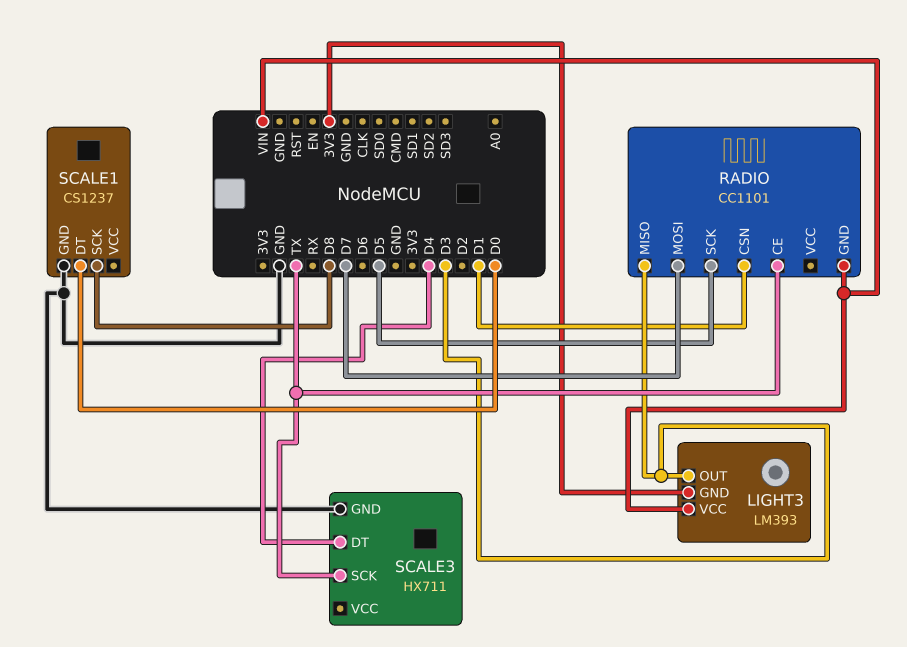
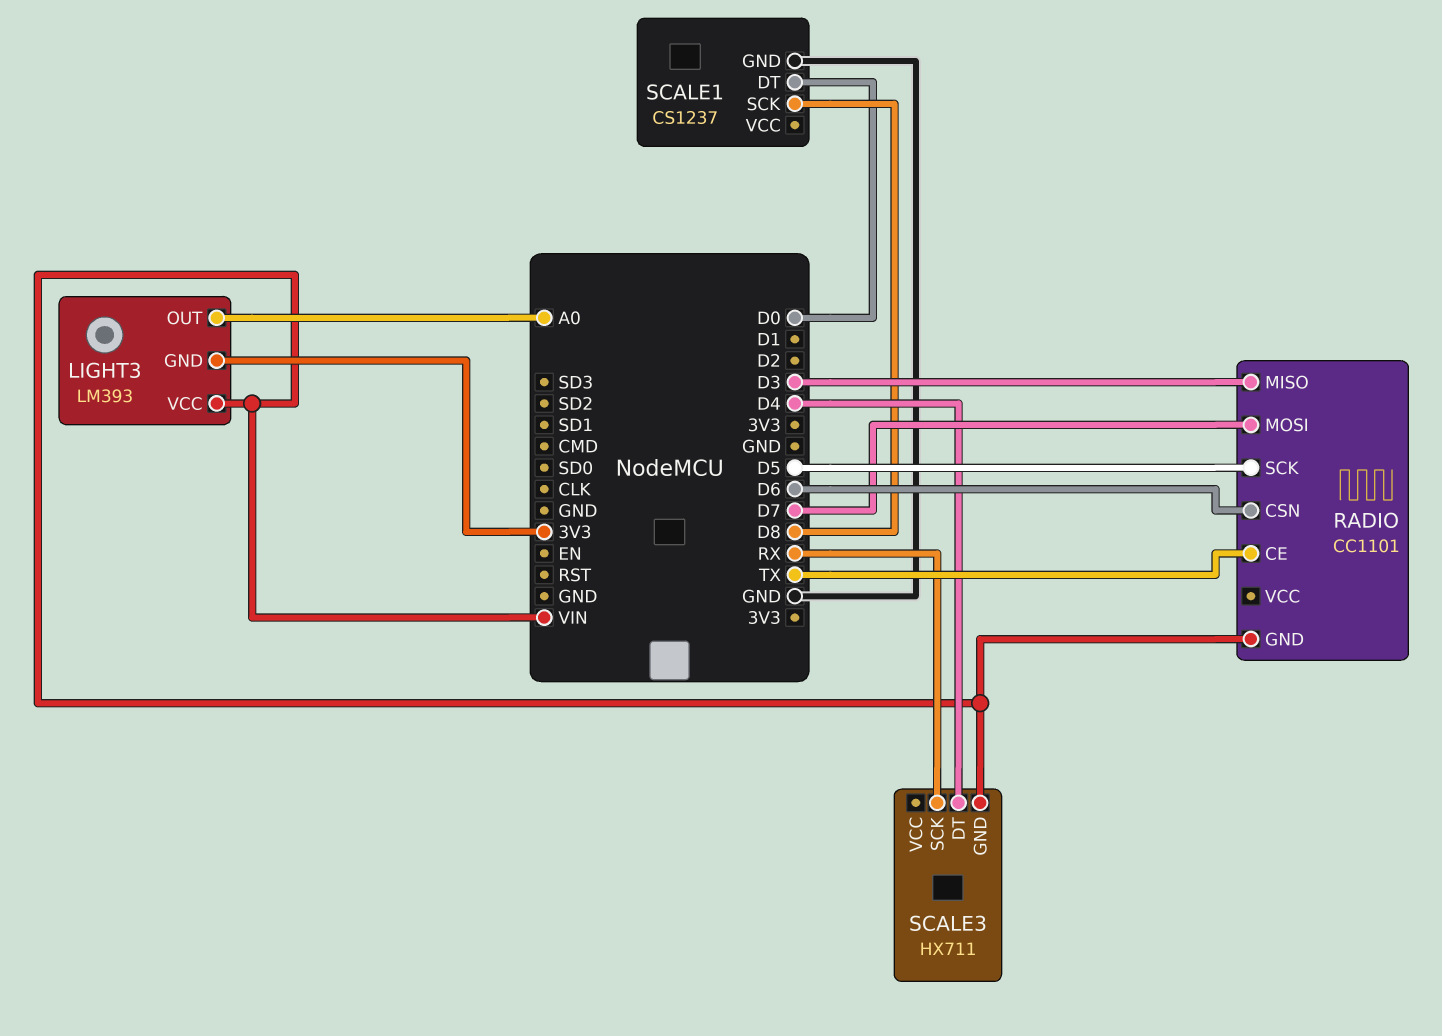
LIGHT3 pin OUT: D3 -> A0
RADIO pin CSN: D1 -> D6
SCALE3 pin GND: GND -> VIN
SCALE3 pin SCK: TX -> RX

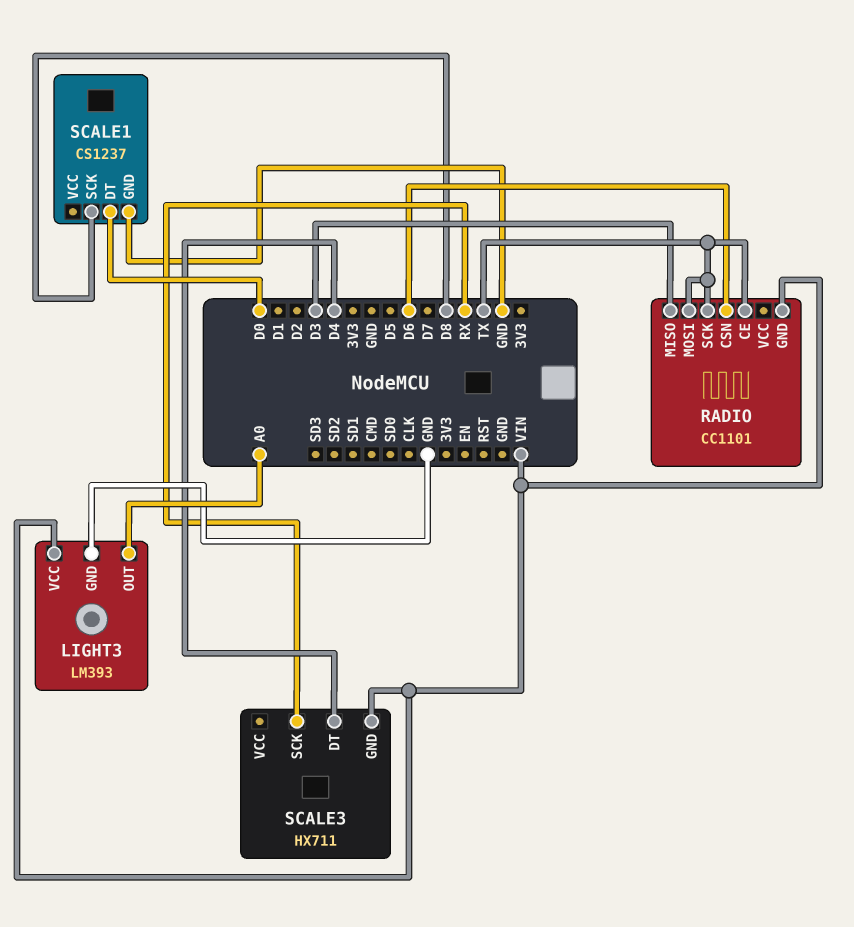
LIGHT3 pin GND: 3V3 -> GND
RADIO pin MOSI: D7 -> TX
RADIO pin SCK: D5 -> TX

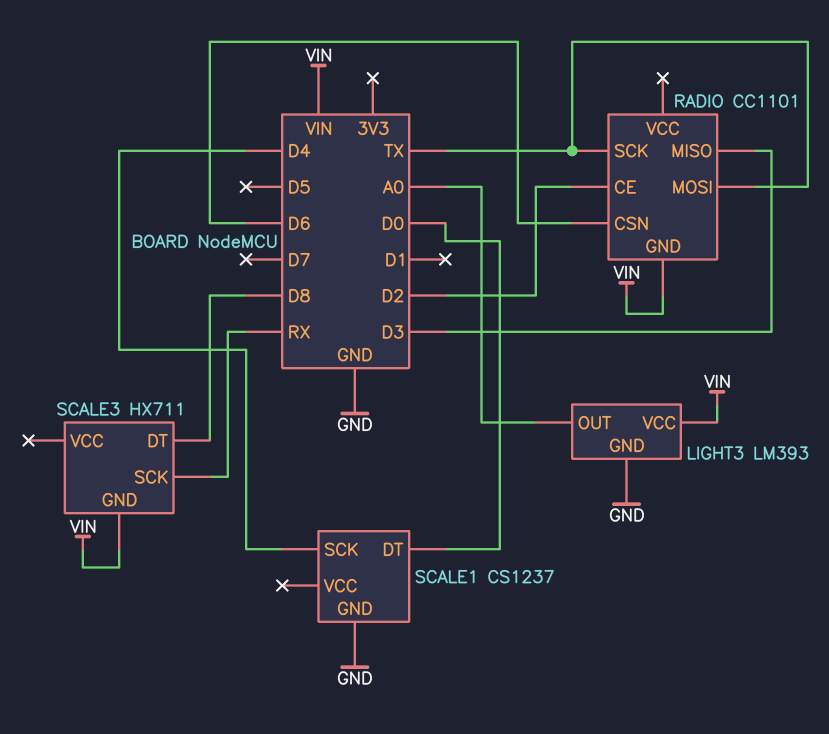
RADIO pin CE: TX -> D2
SCALE1 pin SCK: D8 -> D4
SCALE3 pin DT: D4 -> D8

